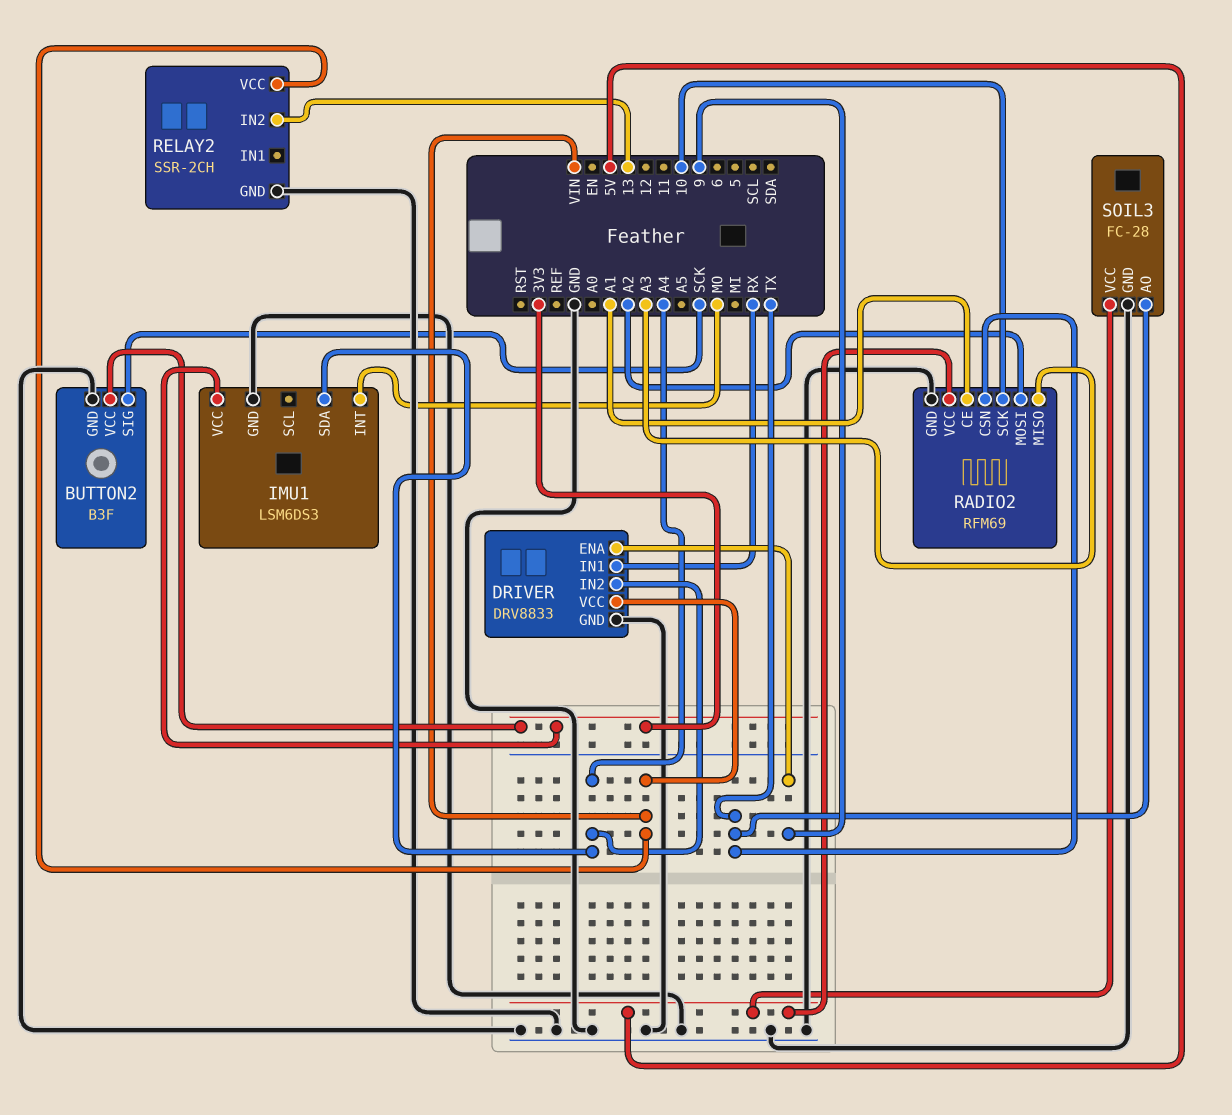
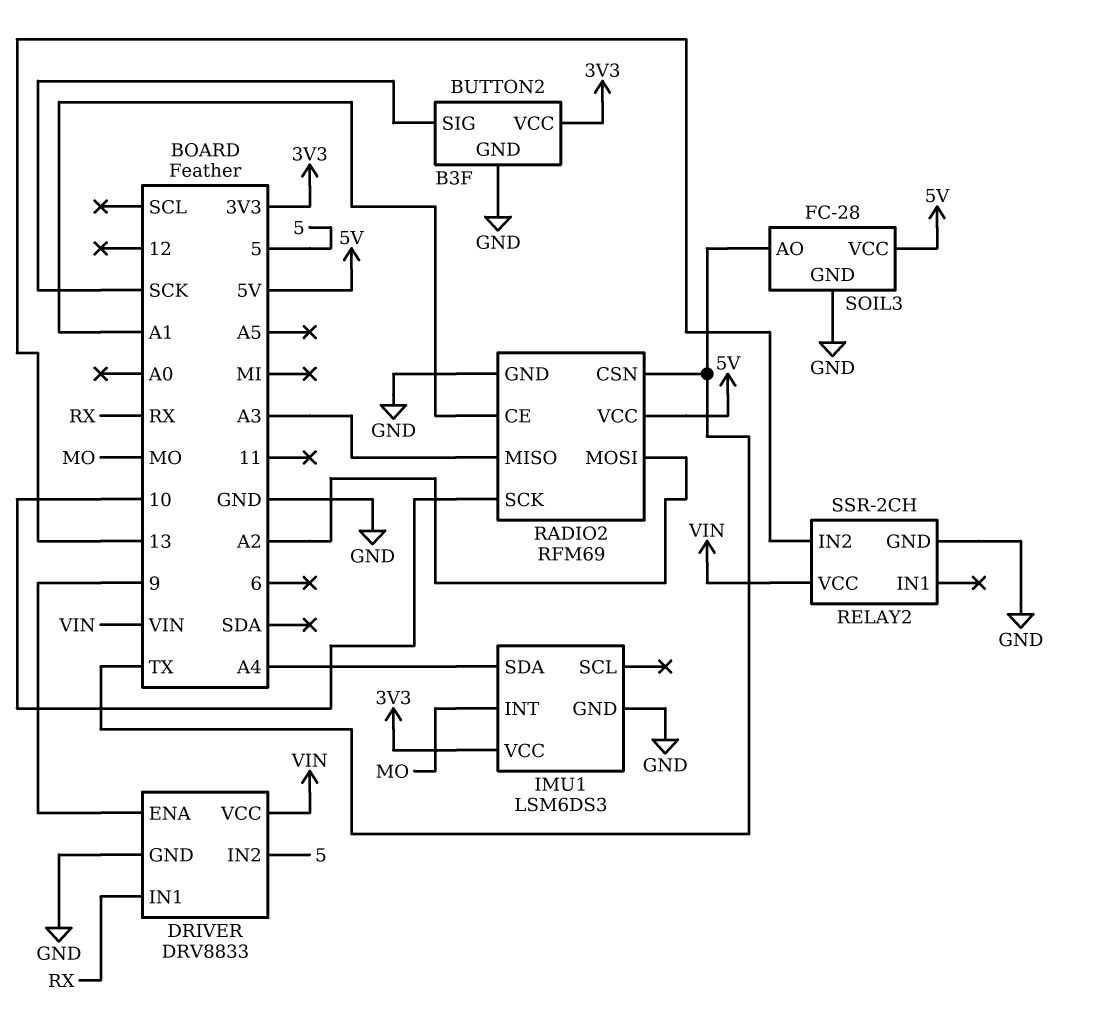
DRIVER pin IN2: A4 -> 5

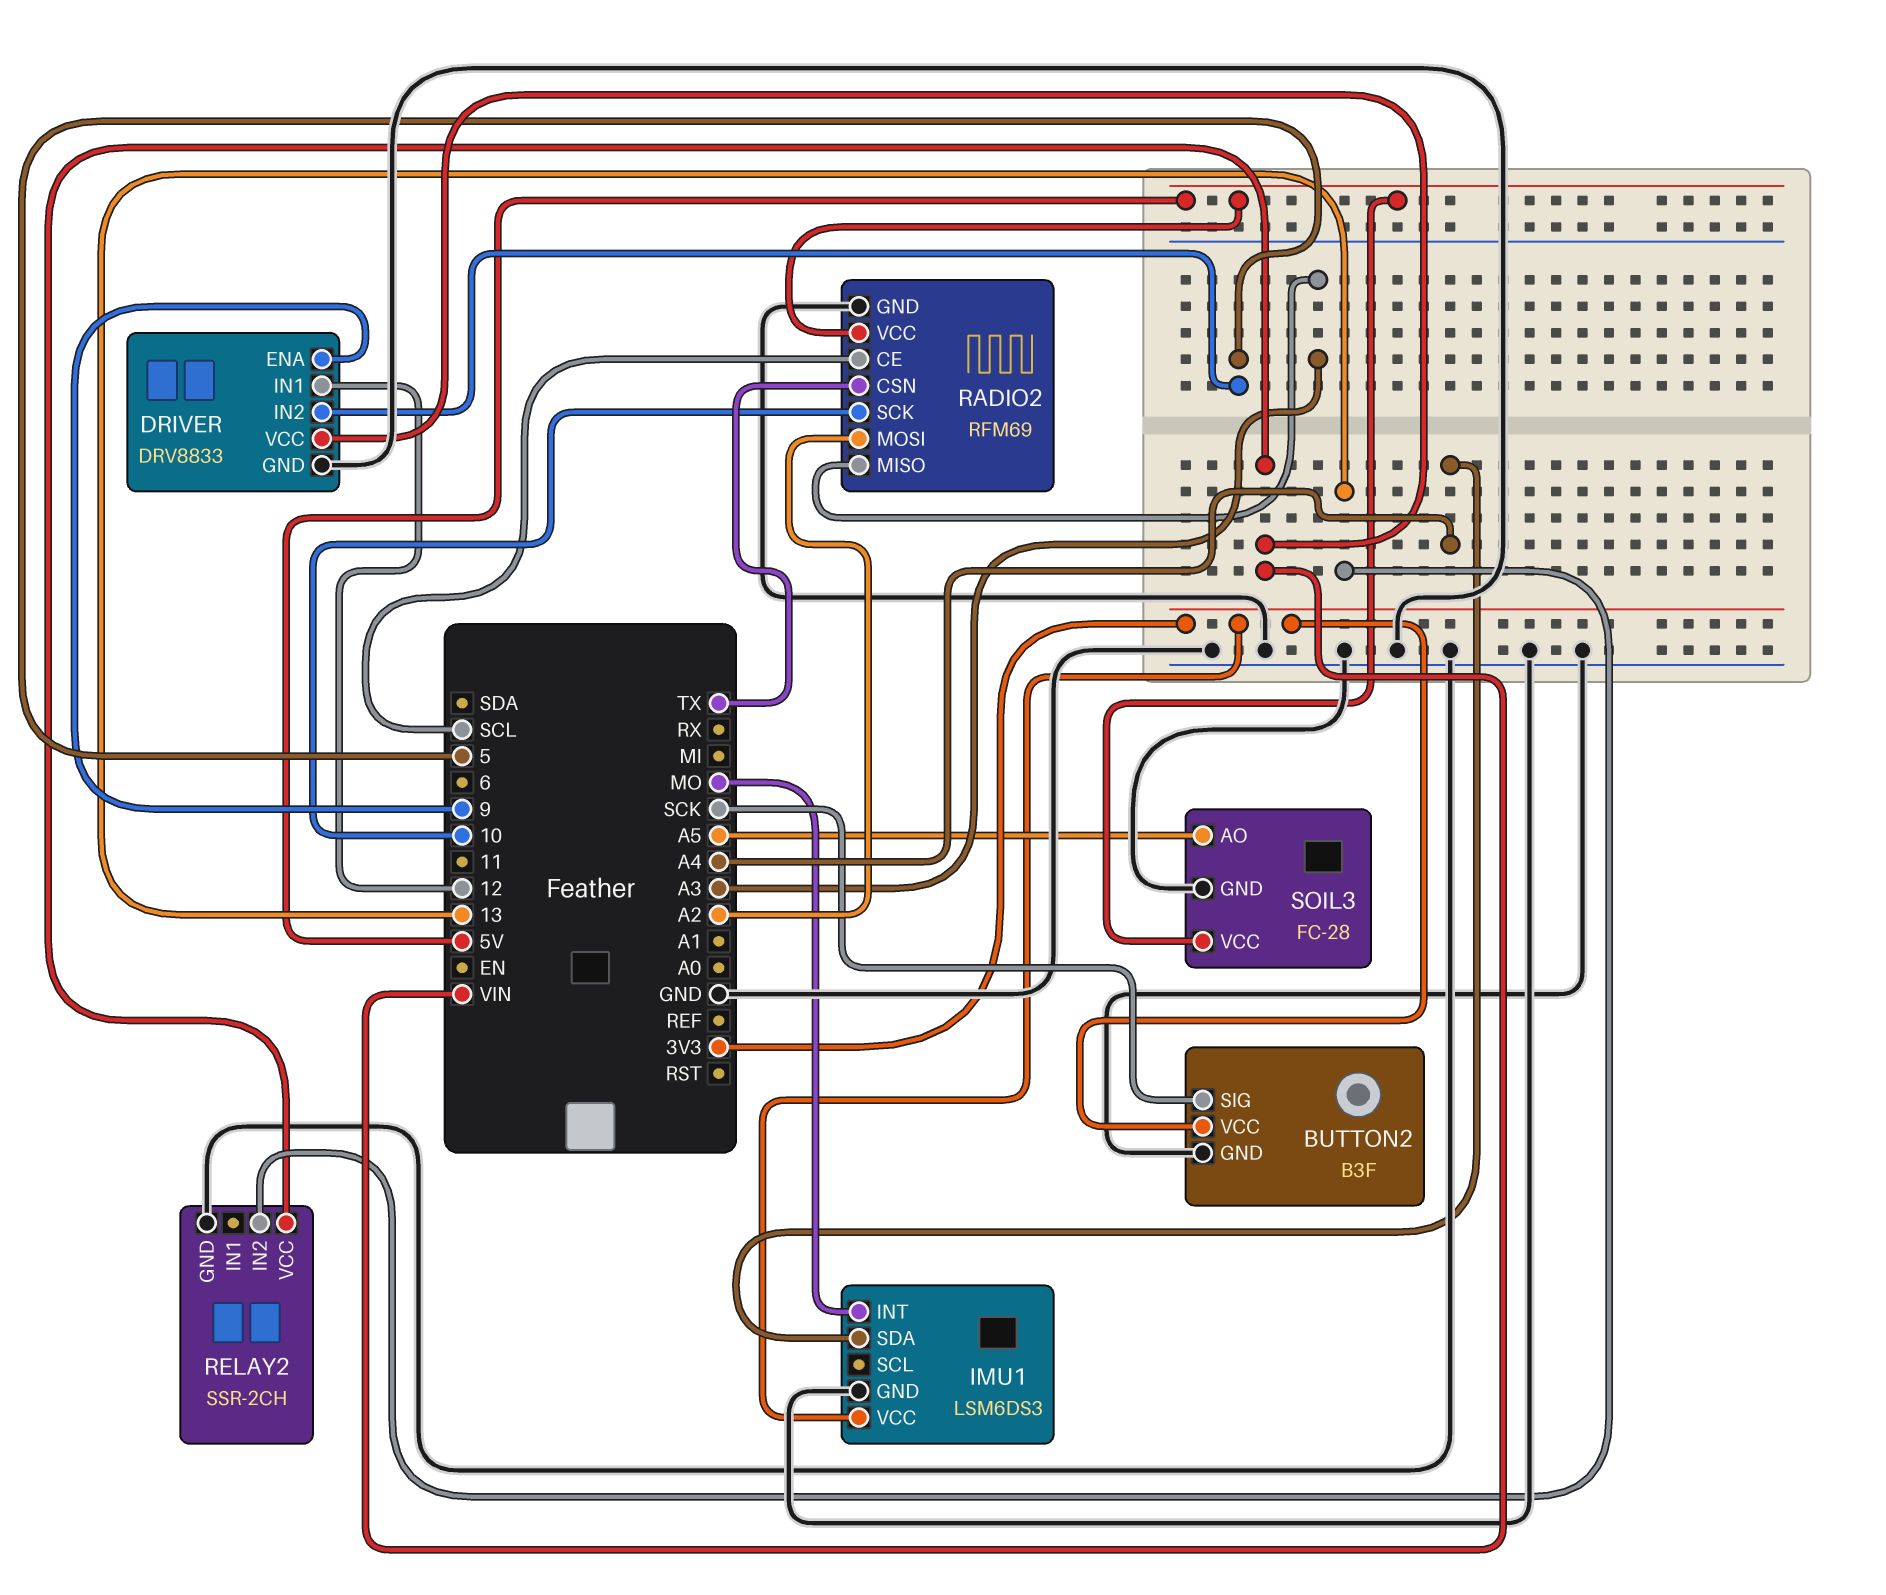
DRIVER pin IN1: RX -> 12
RADIO2 pin CE: A1 -> SCL
SOIL3 pin AO: TX -> A5

